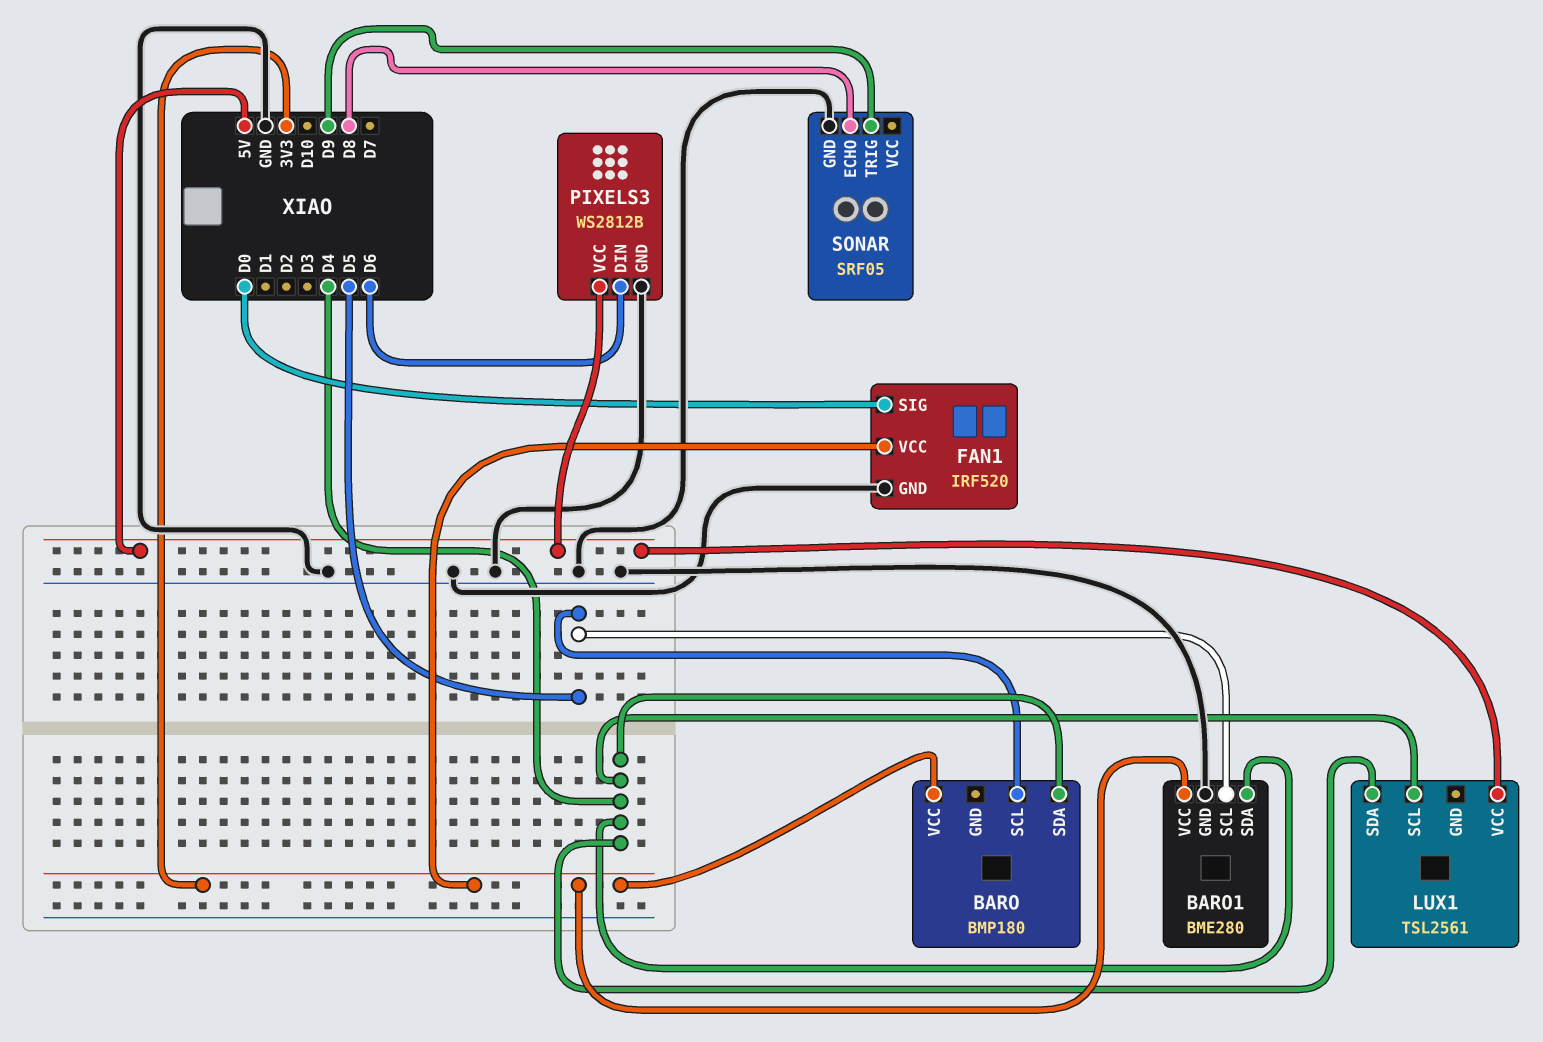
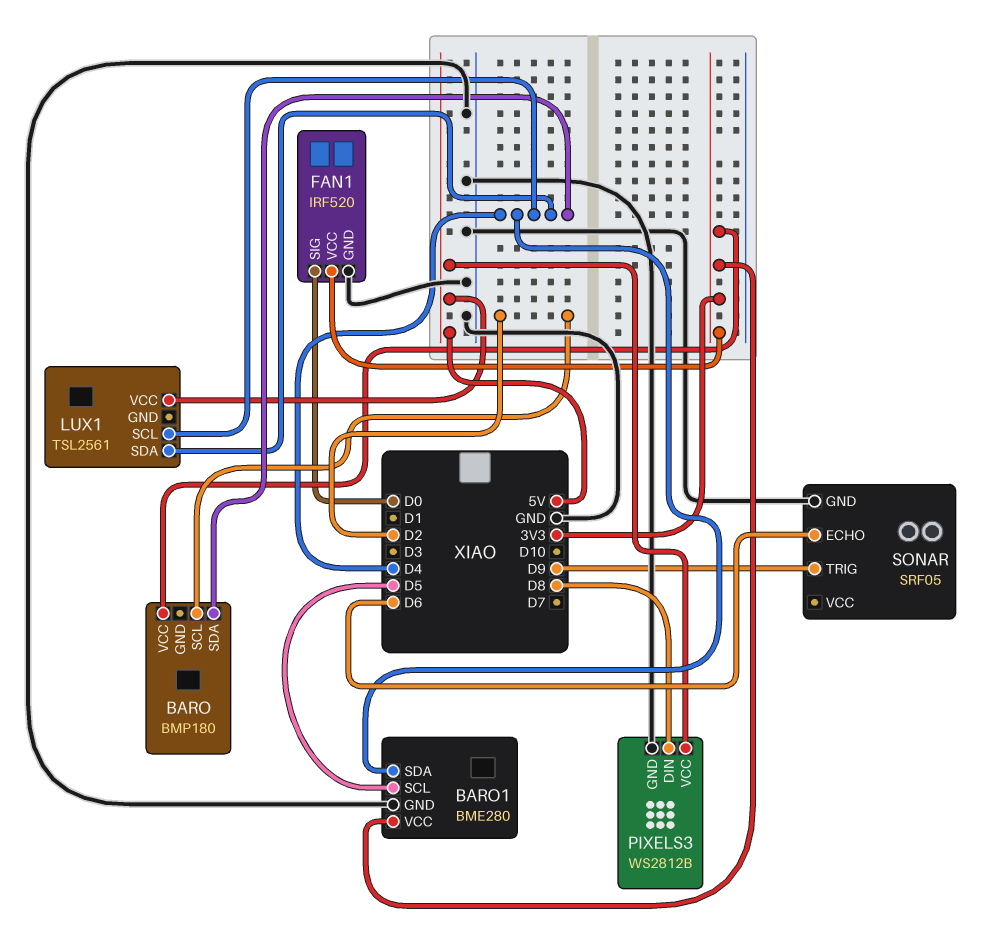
BARO pin SCL: D5 -> D2
PIXELS3 pin DIN: D6 -> D8
SONAR pin ECHO: D8 -> D6

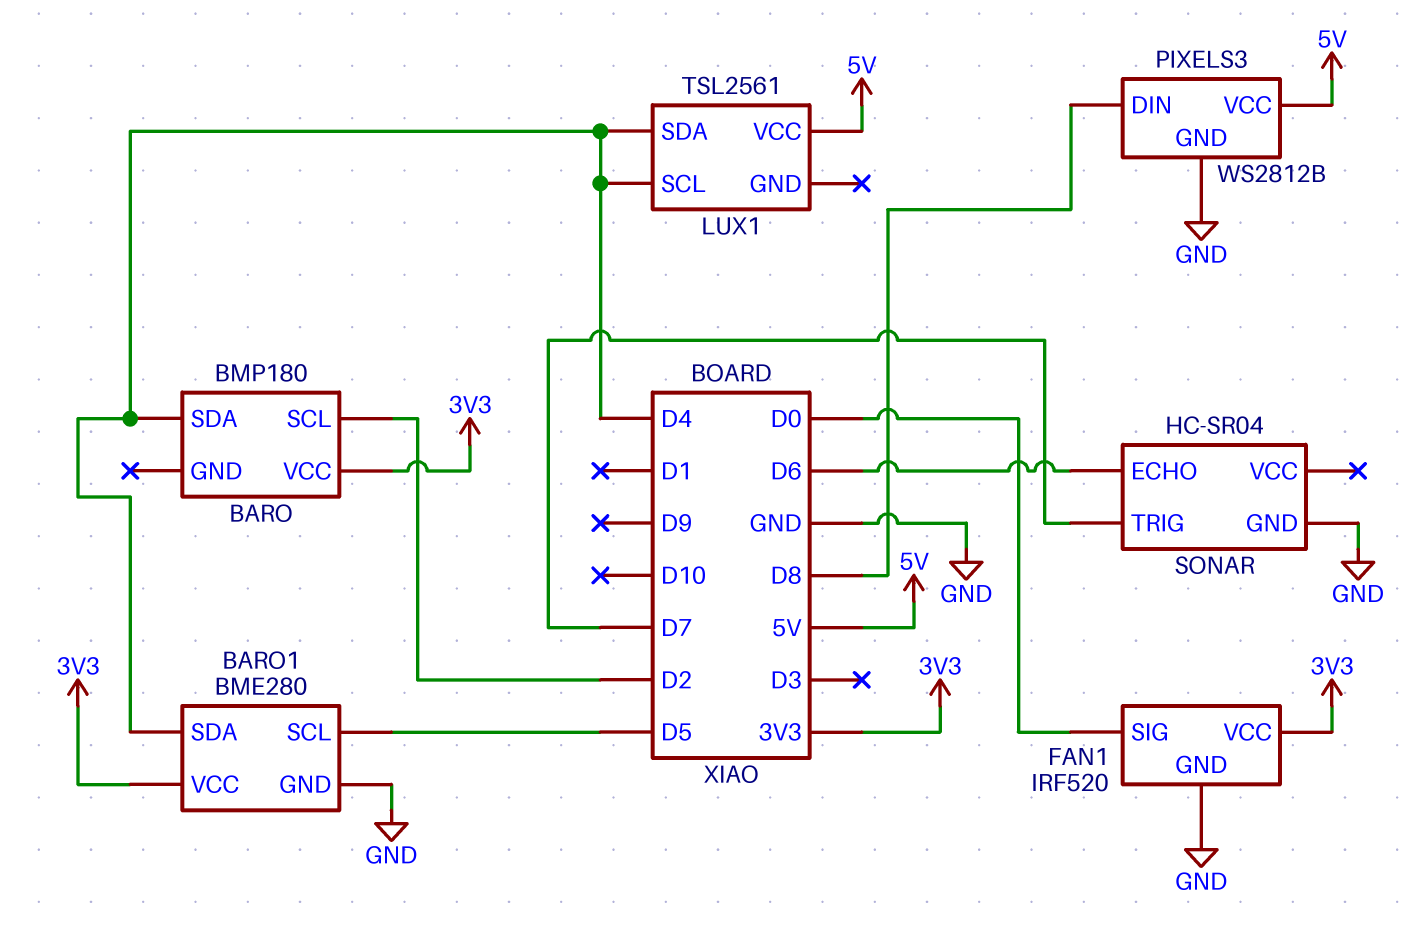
SONAR: SRF05 -> HC-SR04
SONAR pin TRIG: D9 -> D7

